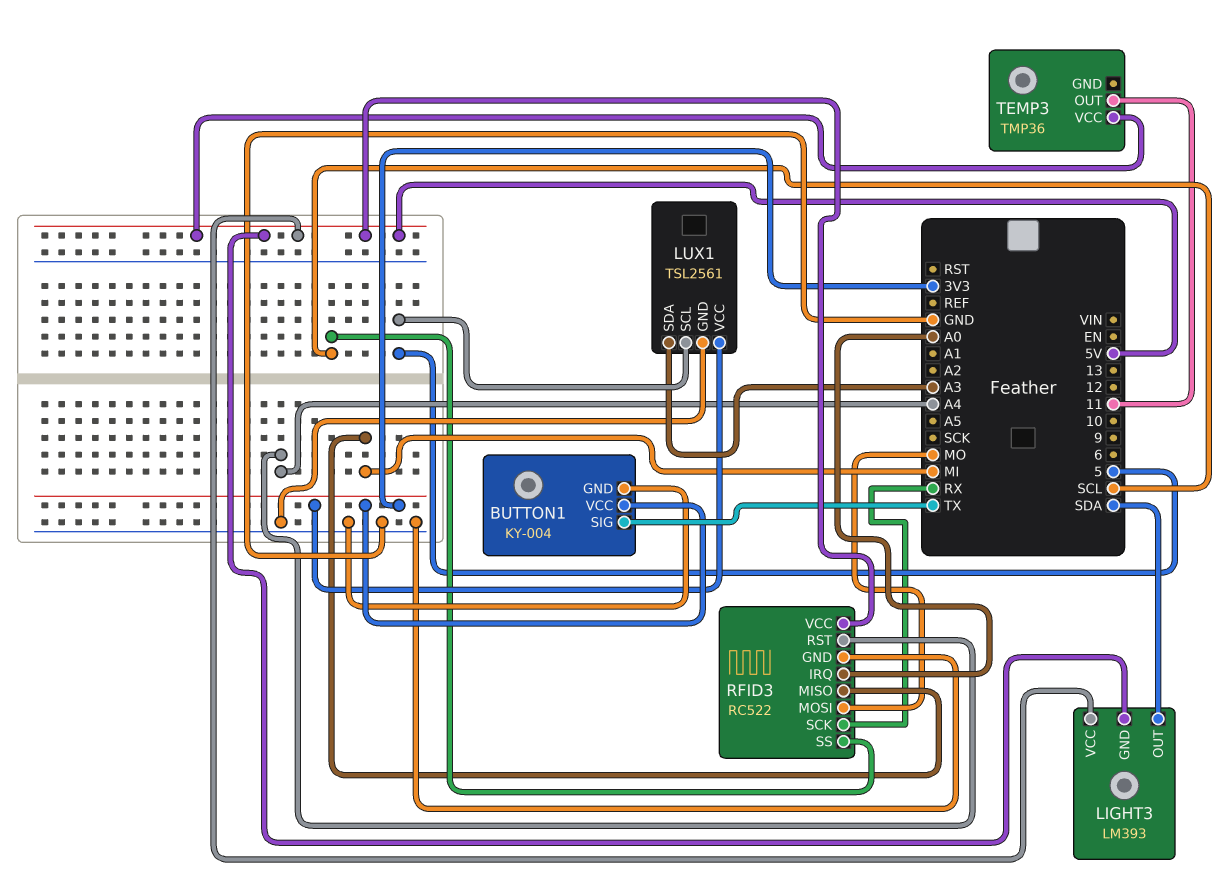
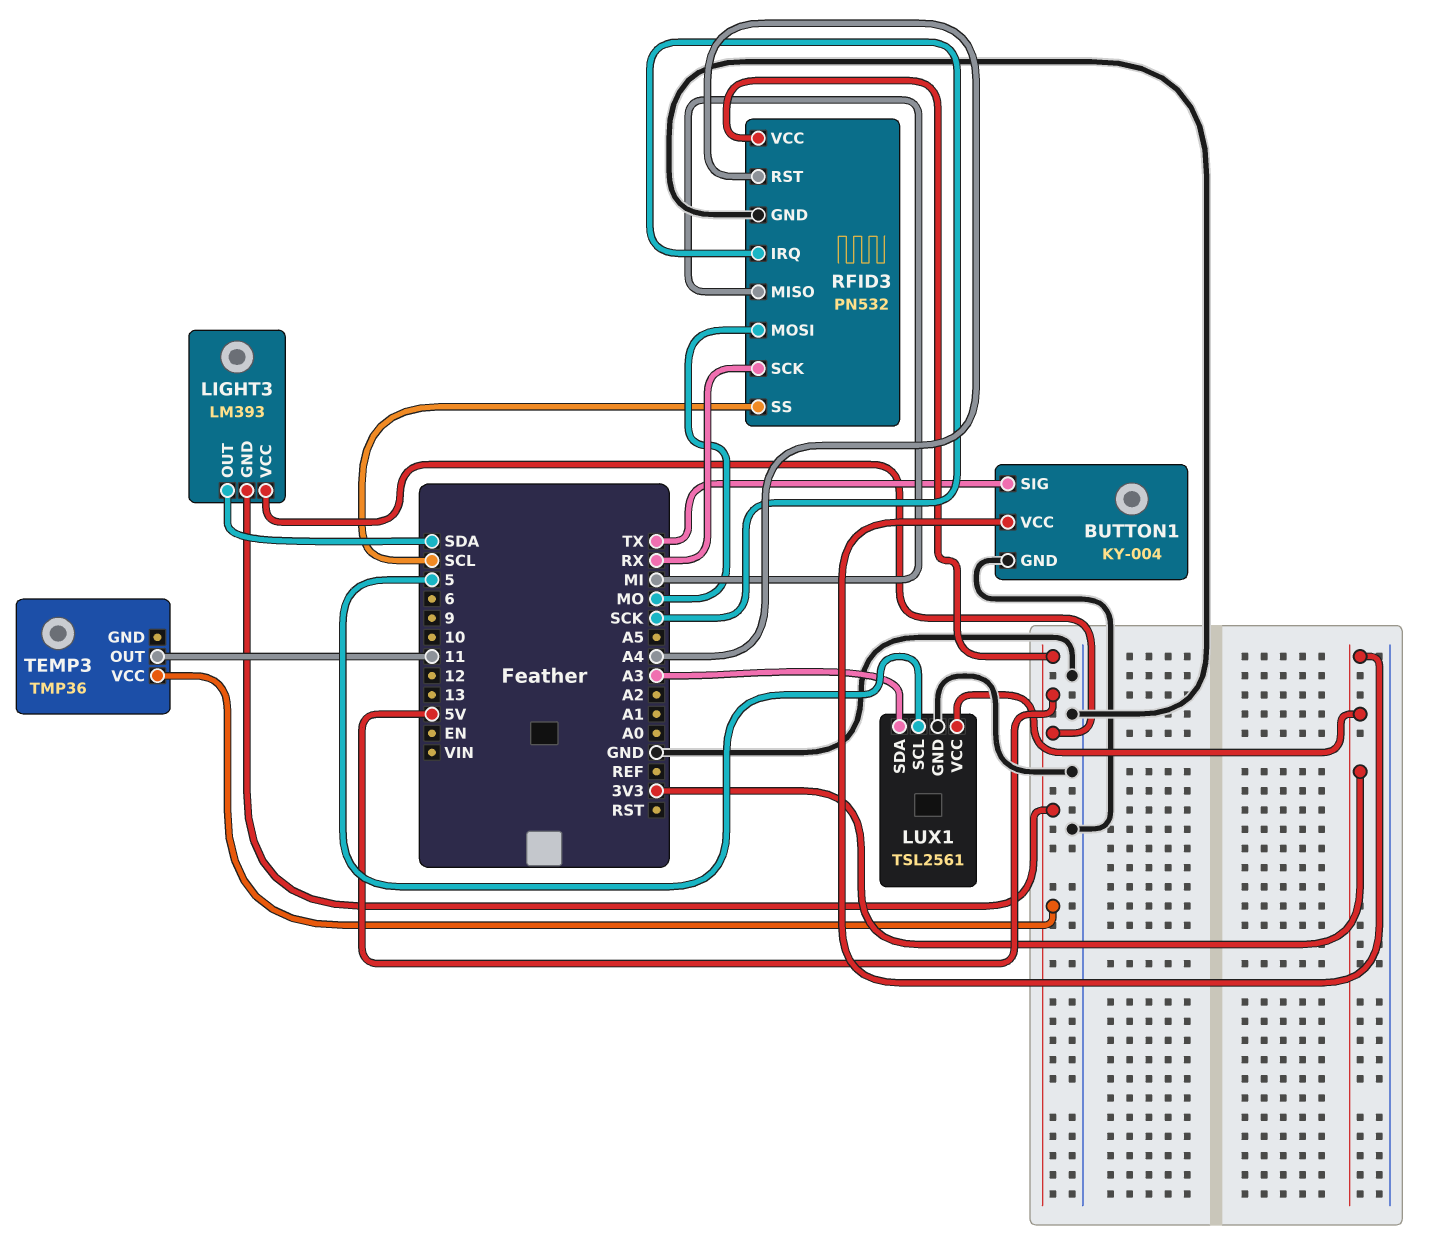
RFID3: RC522 -> PN532
RFID3 pin IRQ: A0 -> SCK

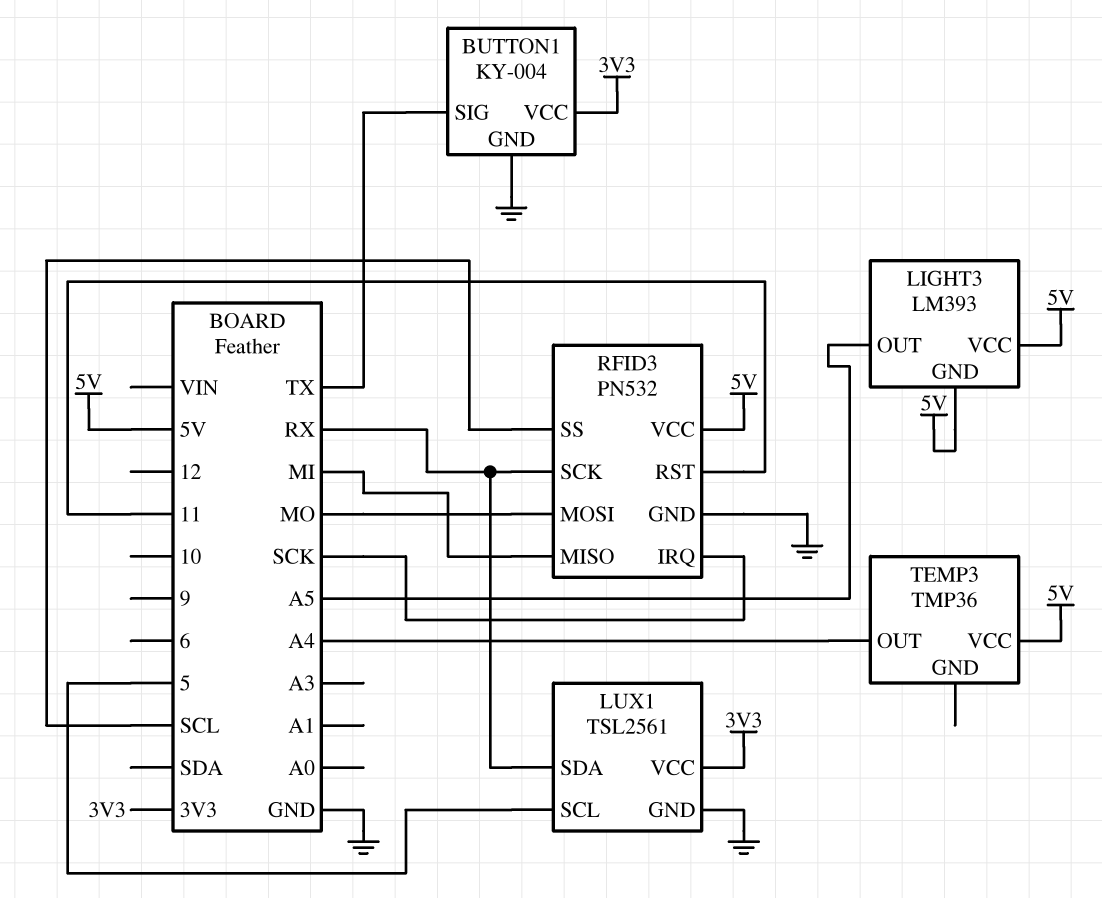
LIGHT3 pin OUT: SDA -> A5
LUX1 pin SDA: A3 -> RX
RFID3 pin RST: A4 -> 11
TEMP3 pin OUT: 11 -> A4

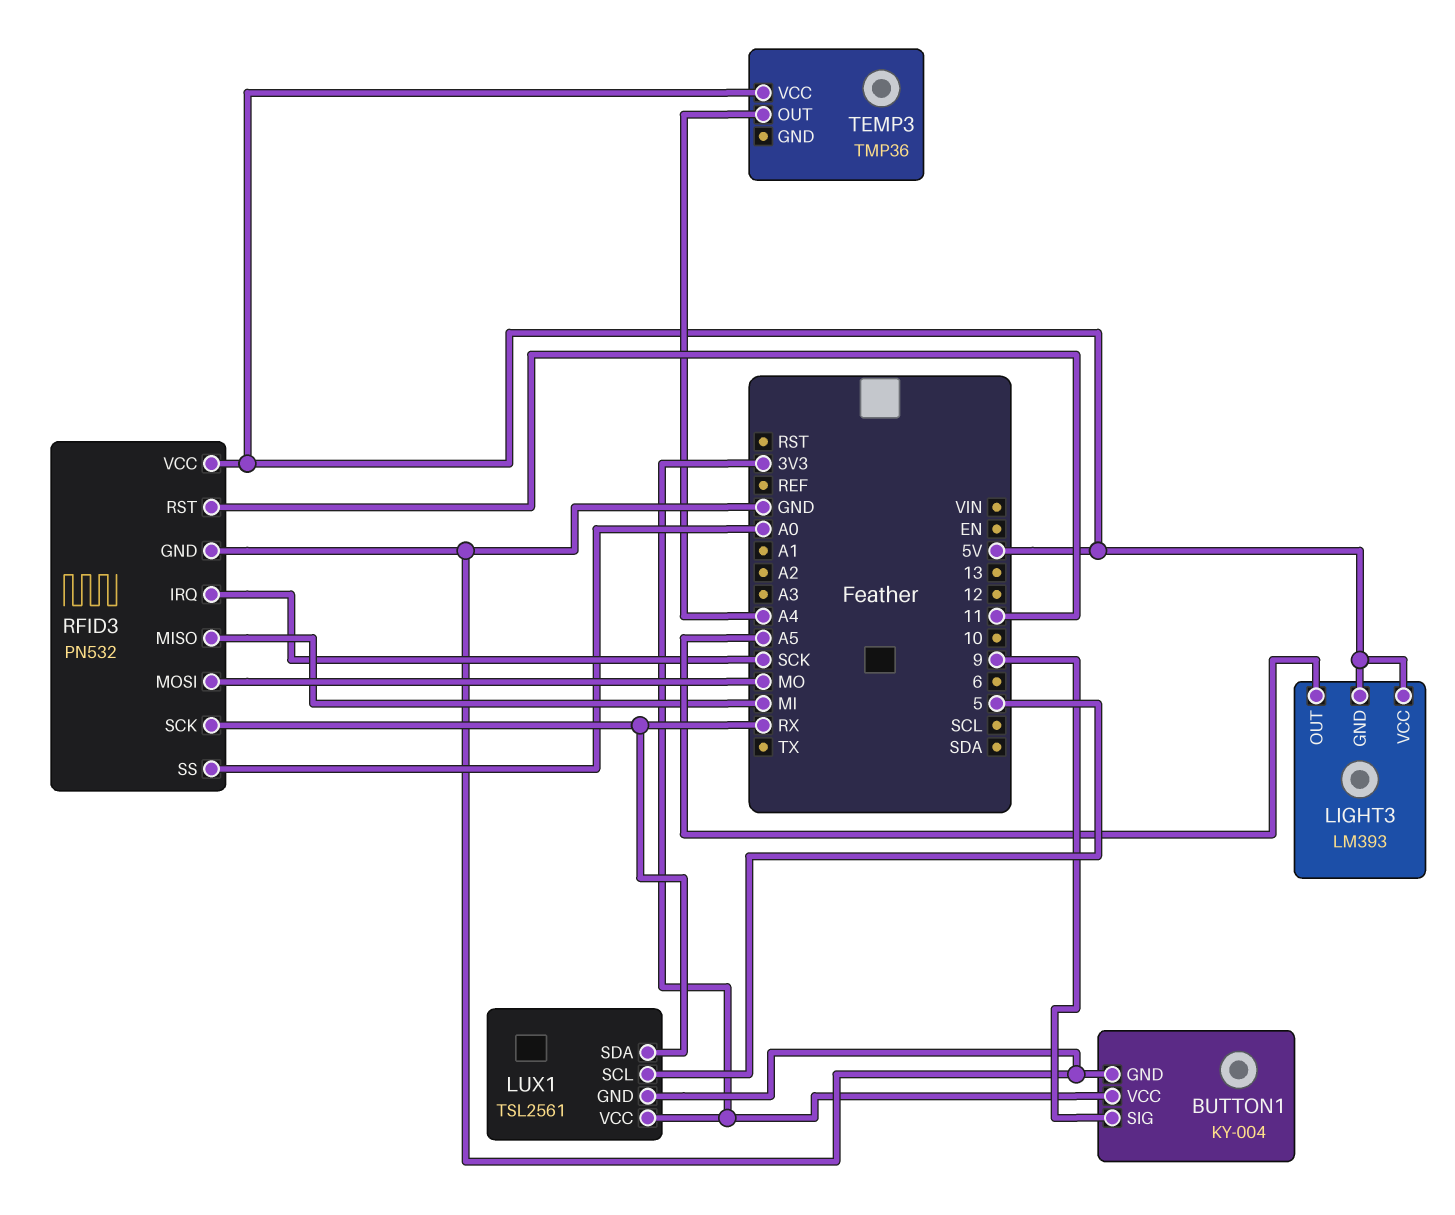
BUTTON1 pin SIG: TX -> 9
RFID3 pin SS: SCL -> A0

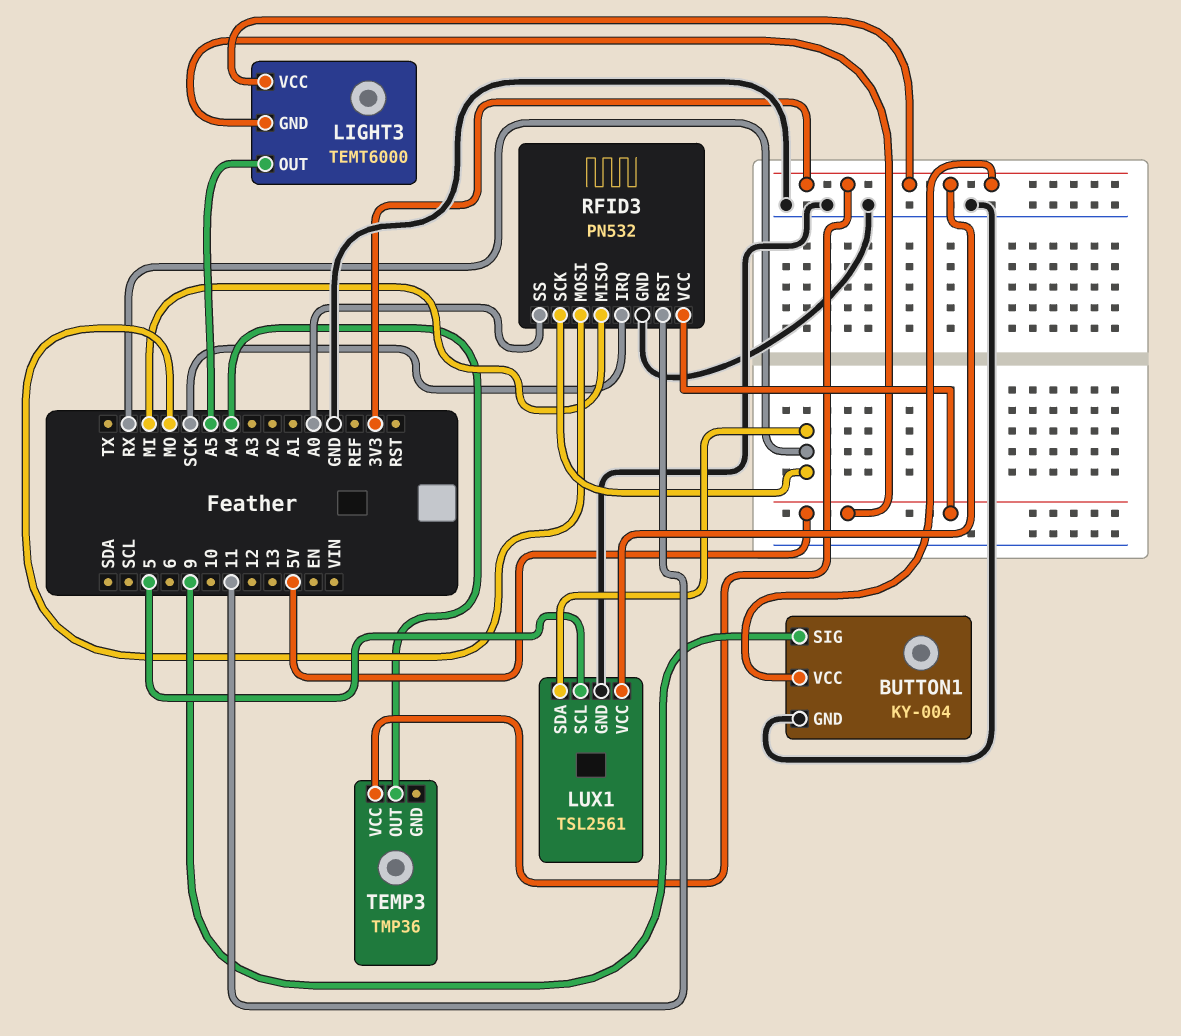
LIGHT3: LM393 -> TEMT6000
LIGHT3 pin VCC: 5V -> 3V3
TEMP3 pin VCC: 5V -> 3V3

